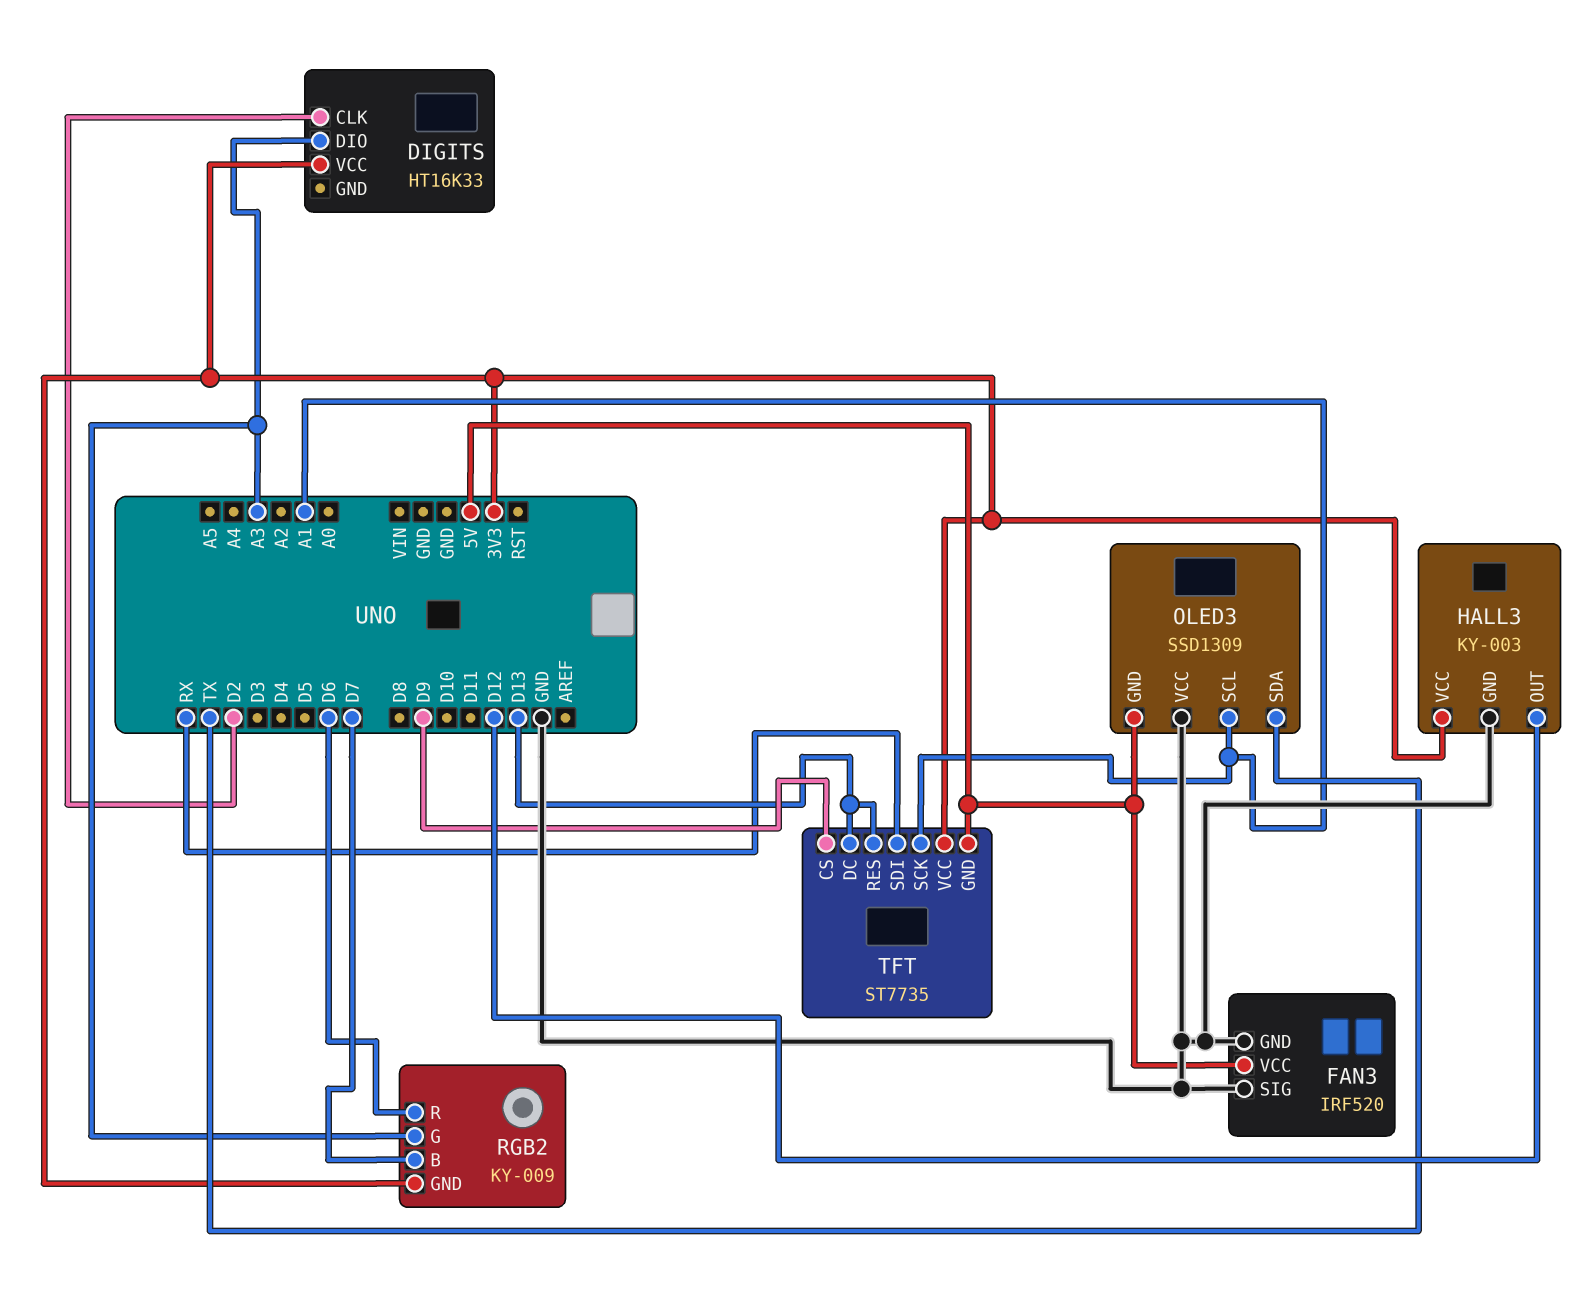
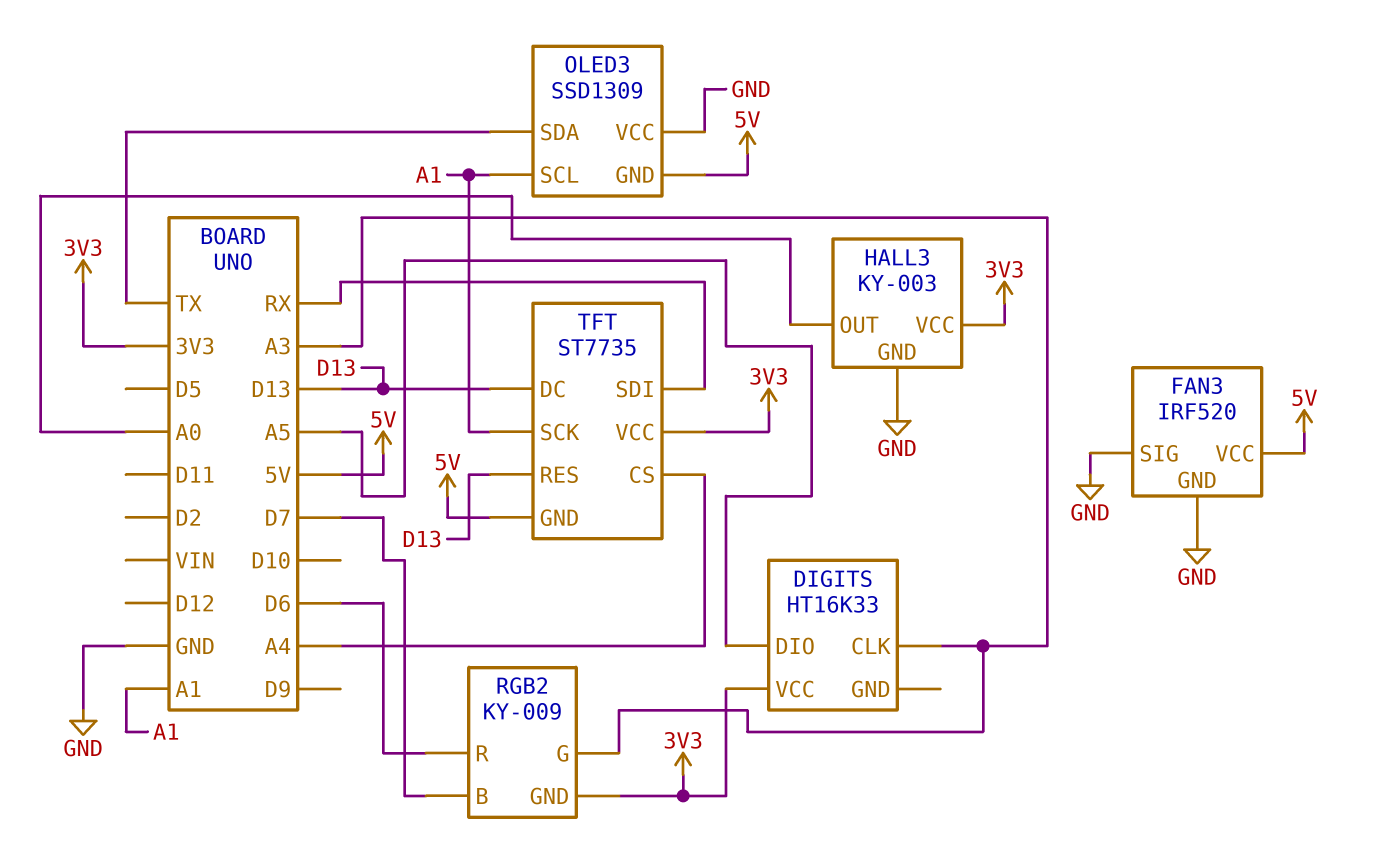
DIGITS pin CLK: D2 -> A3
DIGITS pin DIO: A3 -> A5
HALL3 pin OUT: D12 -> A0
TFT pin CS: D9 -> A4

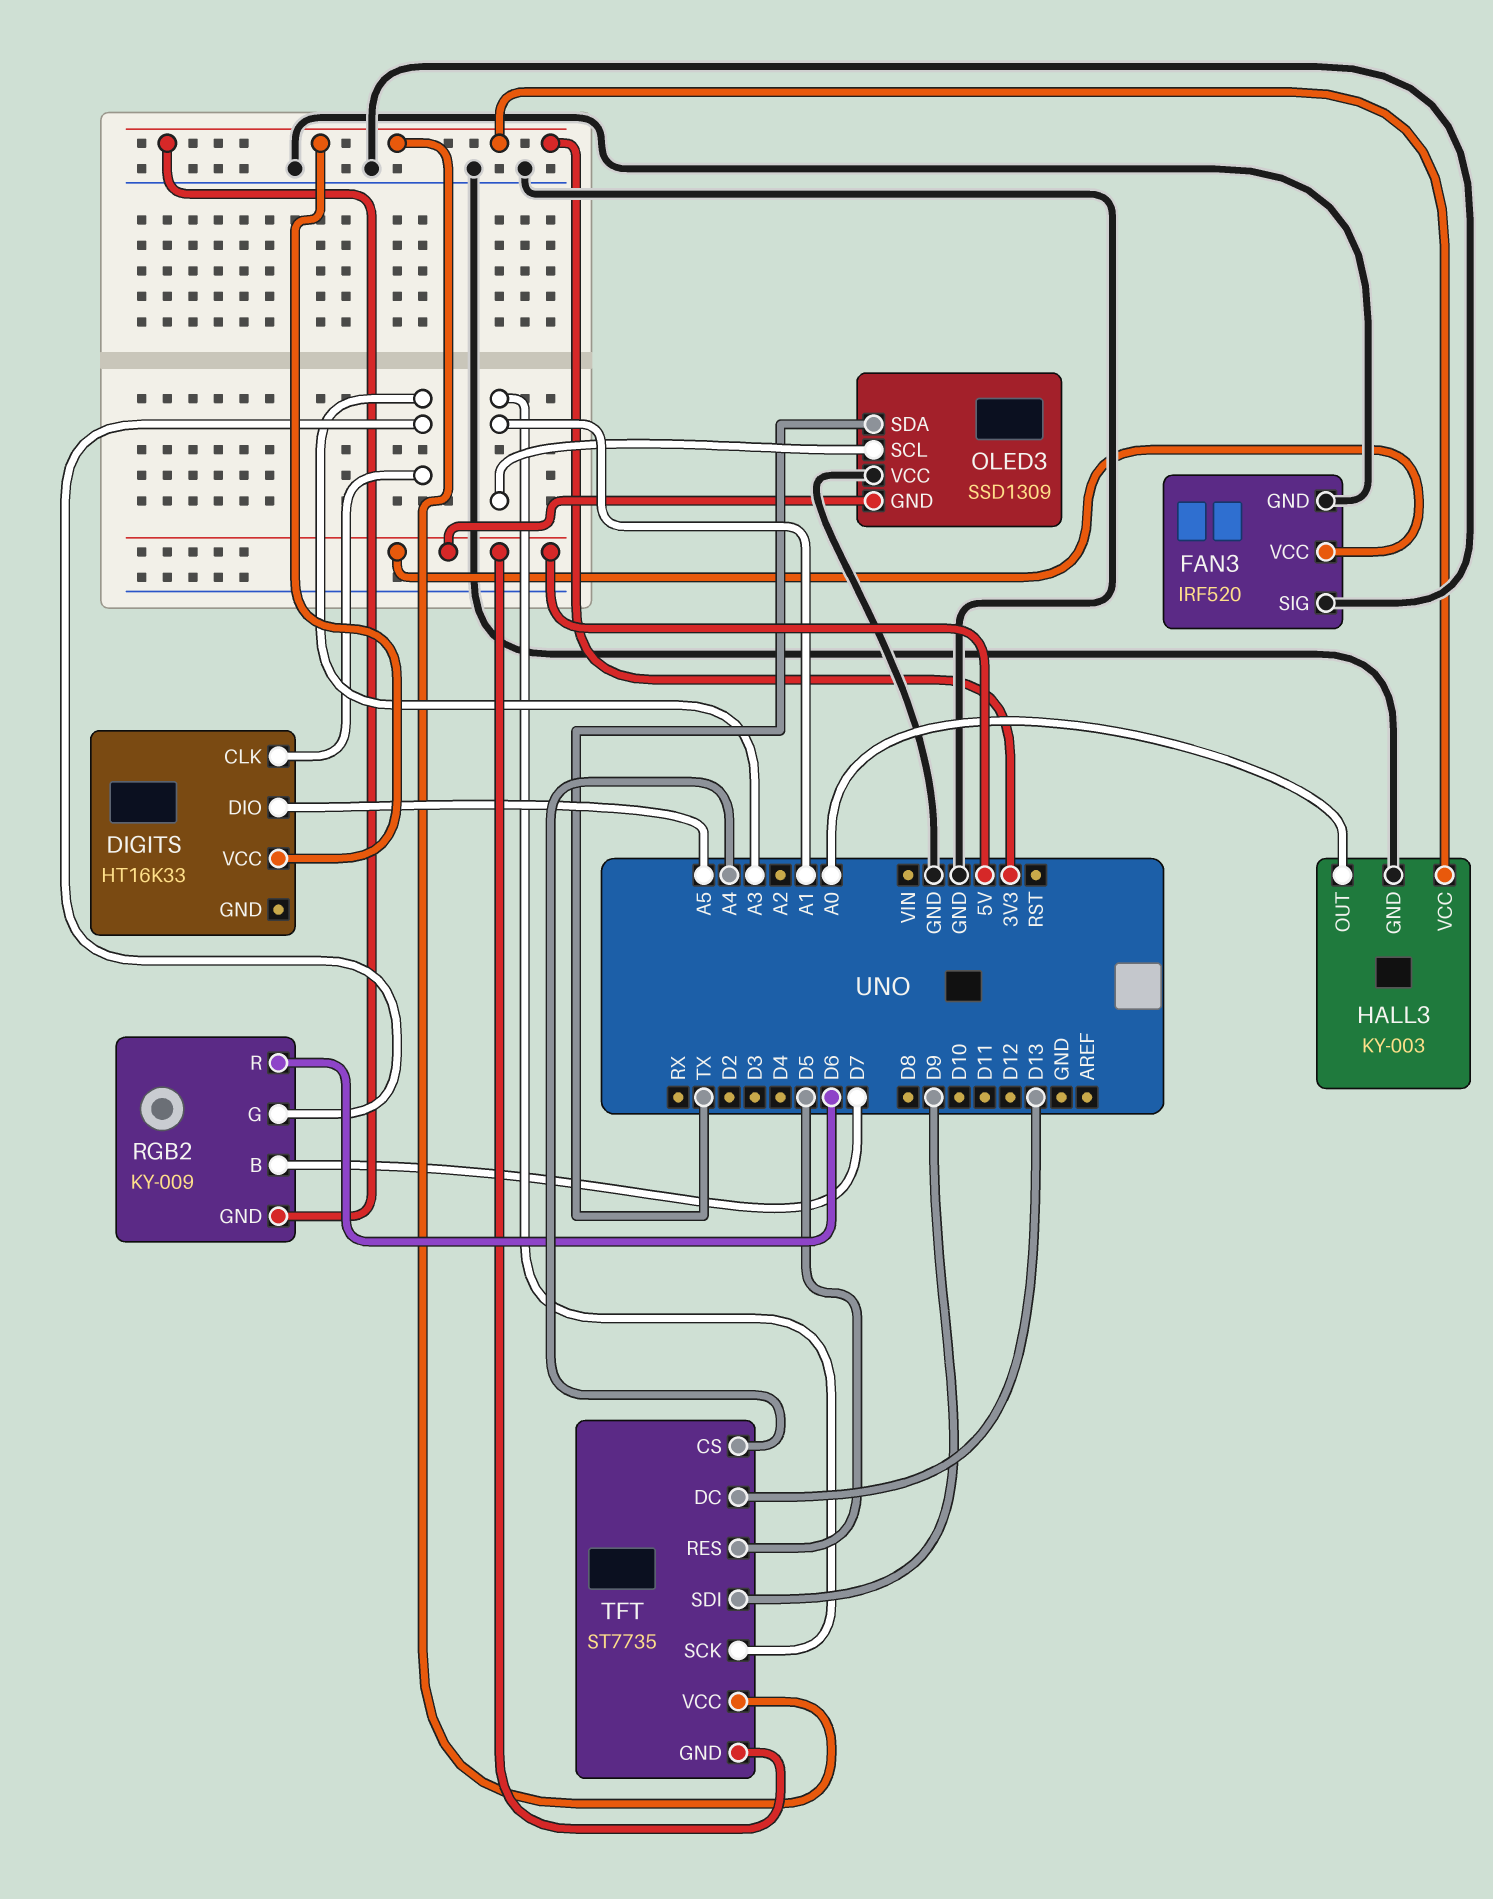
TFT pin RES: D13 -> D5
TFT pin SDI: RX -> D9

